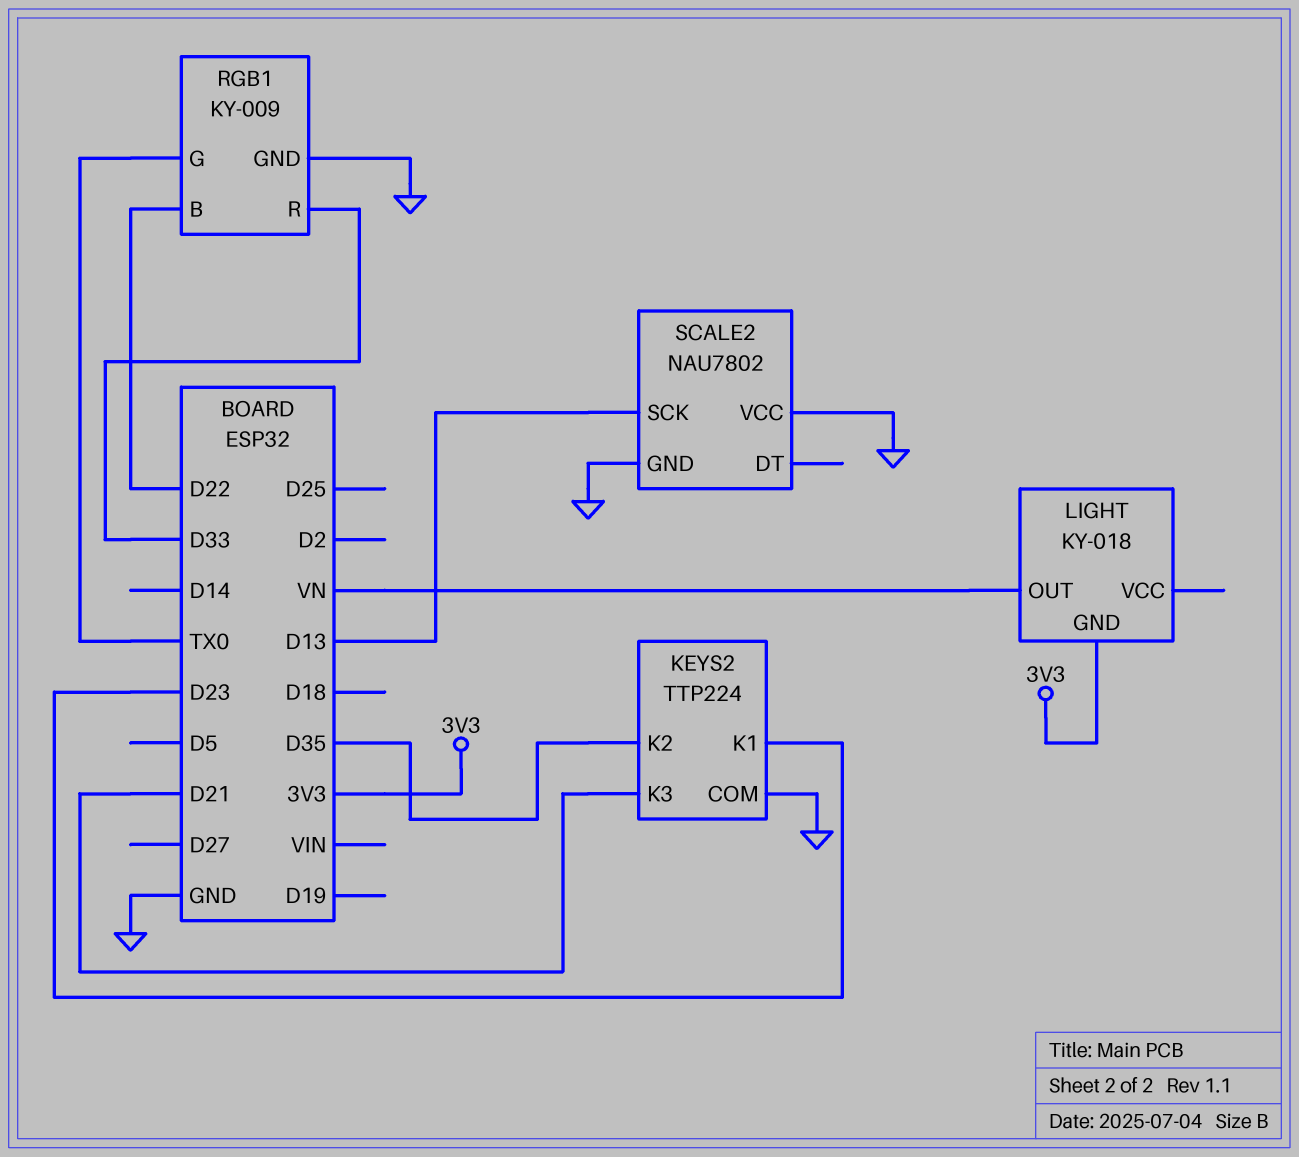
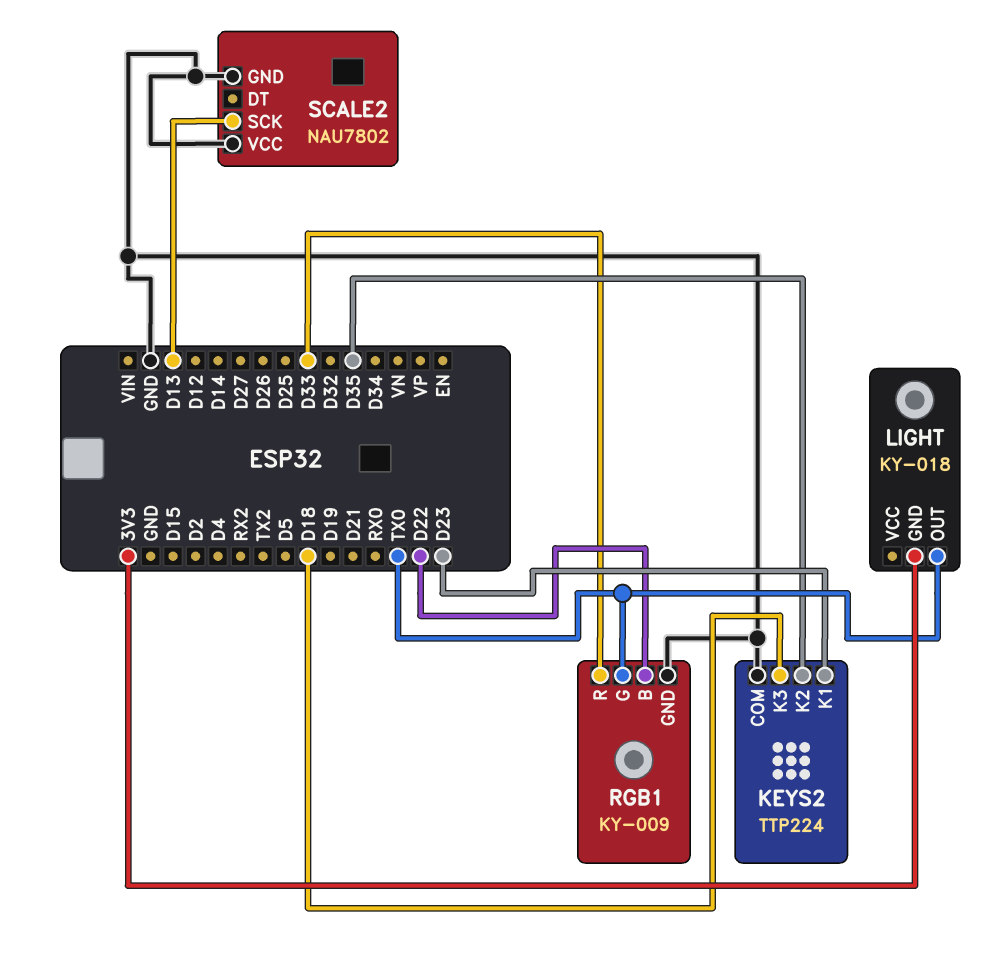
KEYS2 pin K3: D21 -> D18
LIGHT pin OUT: VN -> TX0

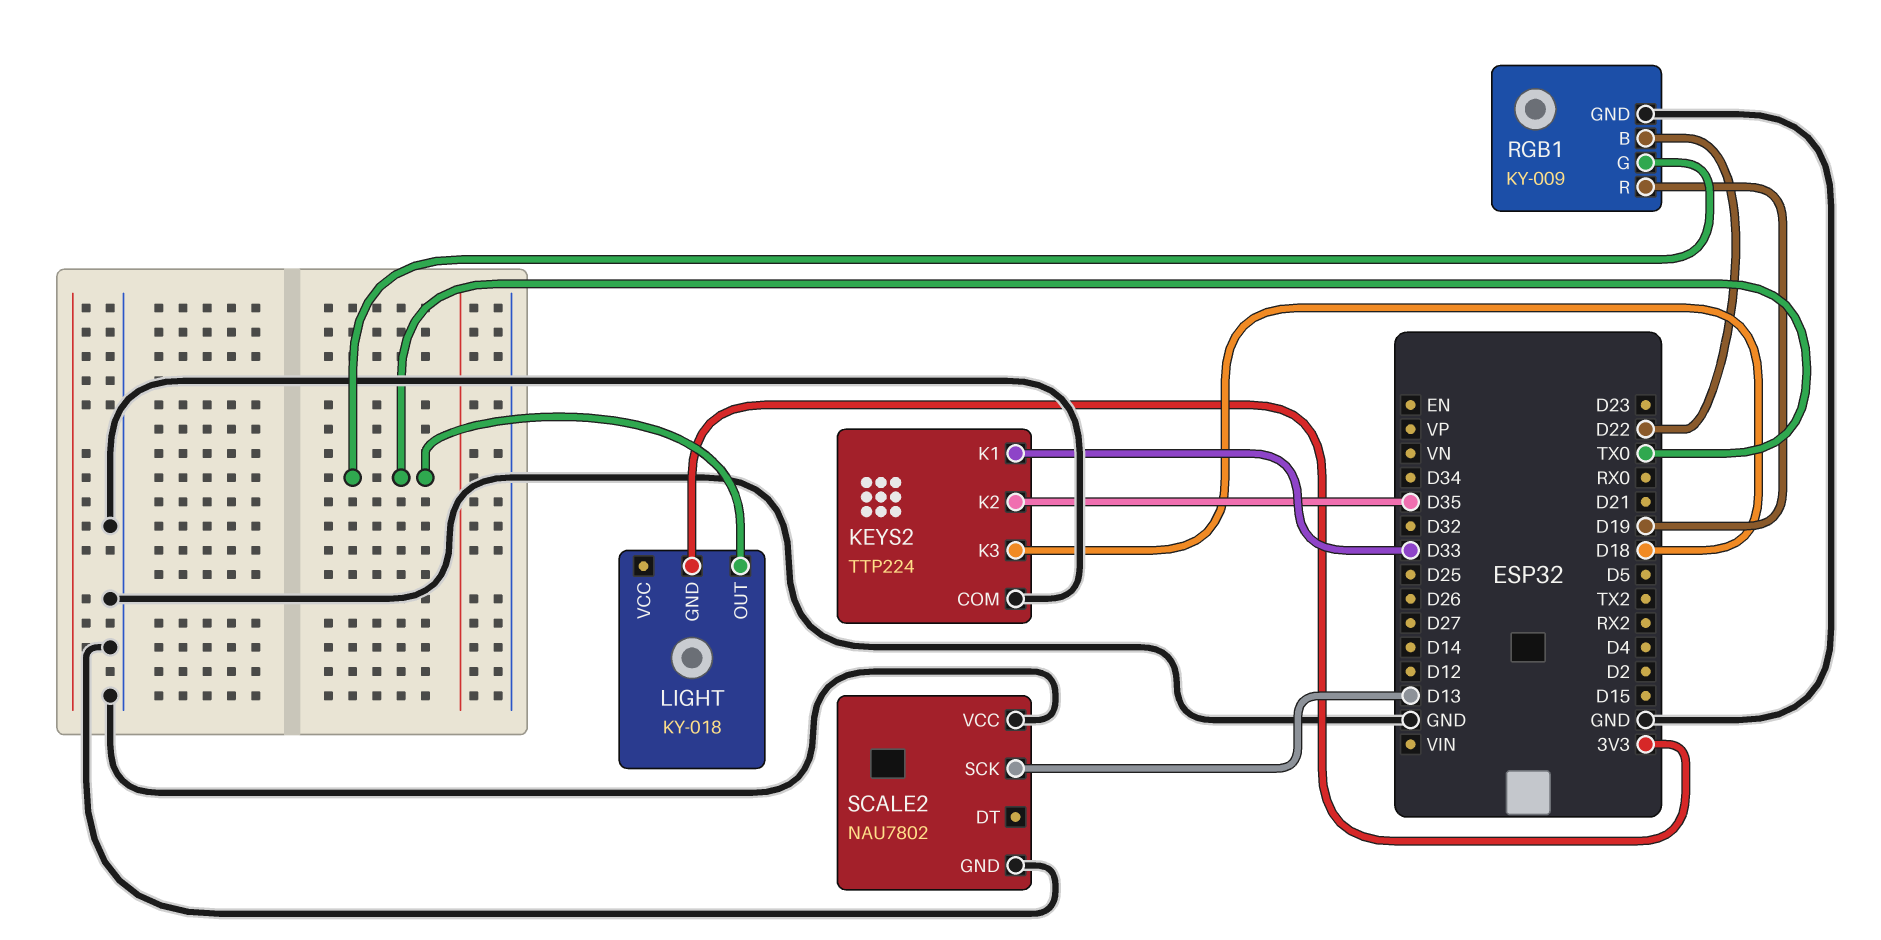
KEYS2 pin K1: D23 -> D33
RGB1 pin R: D33 -> D19

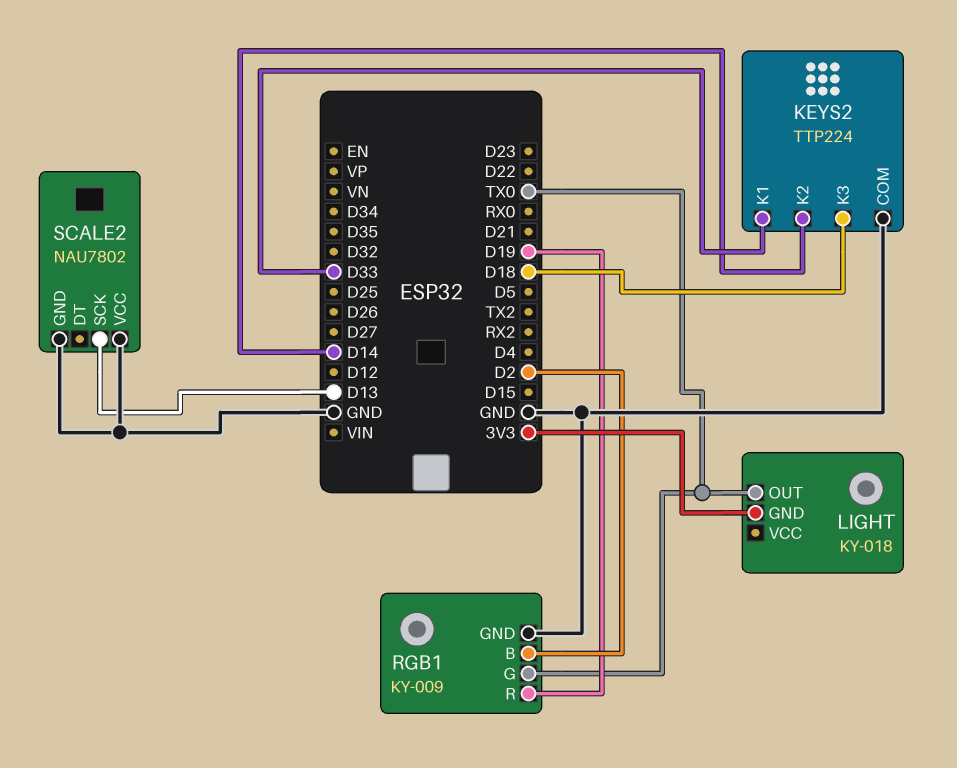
KEYS2 pin K2: D35 -> D14
RGB1 pin B: D22 -> D2

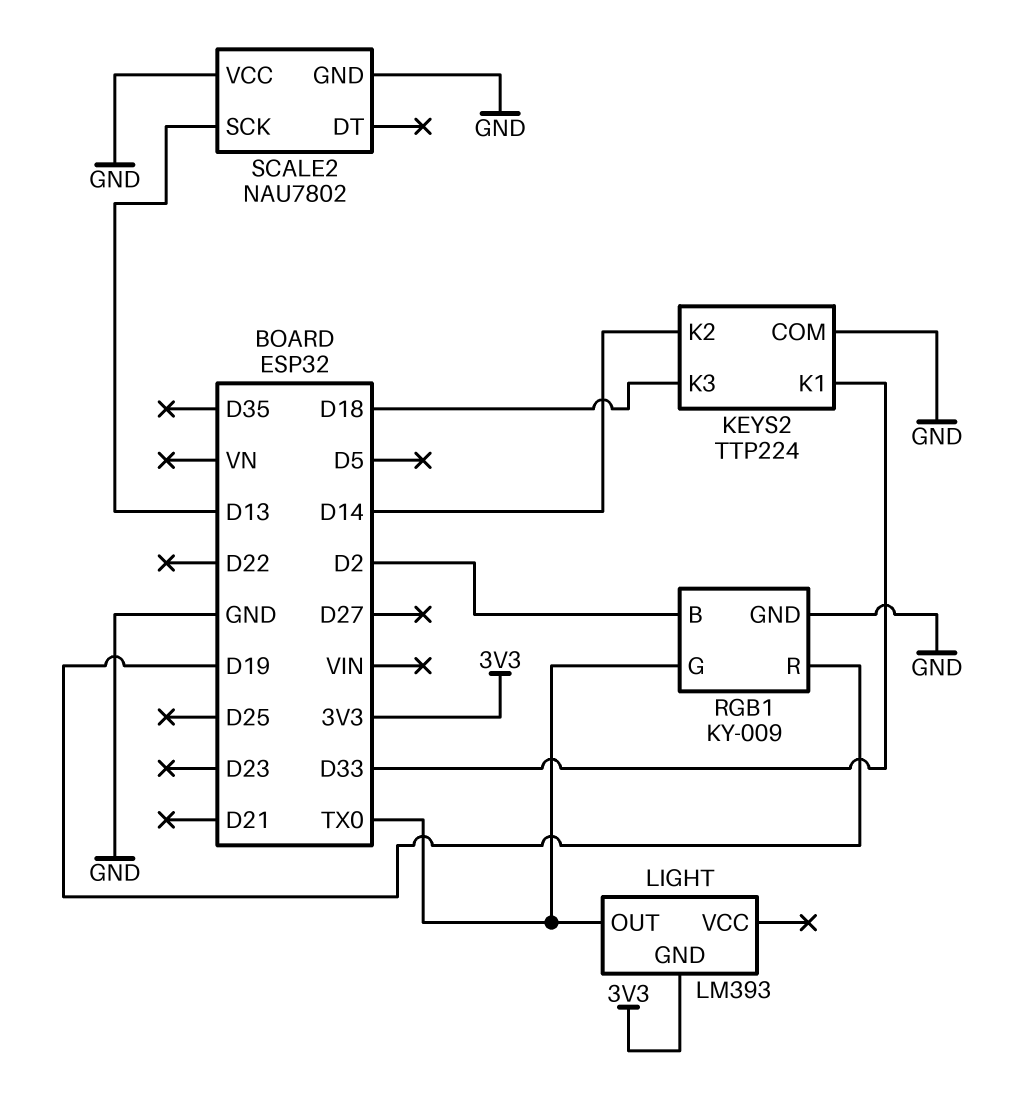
LIGHT: KY-018 -> LM393

